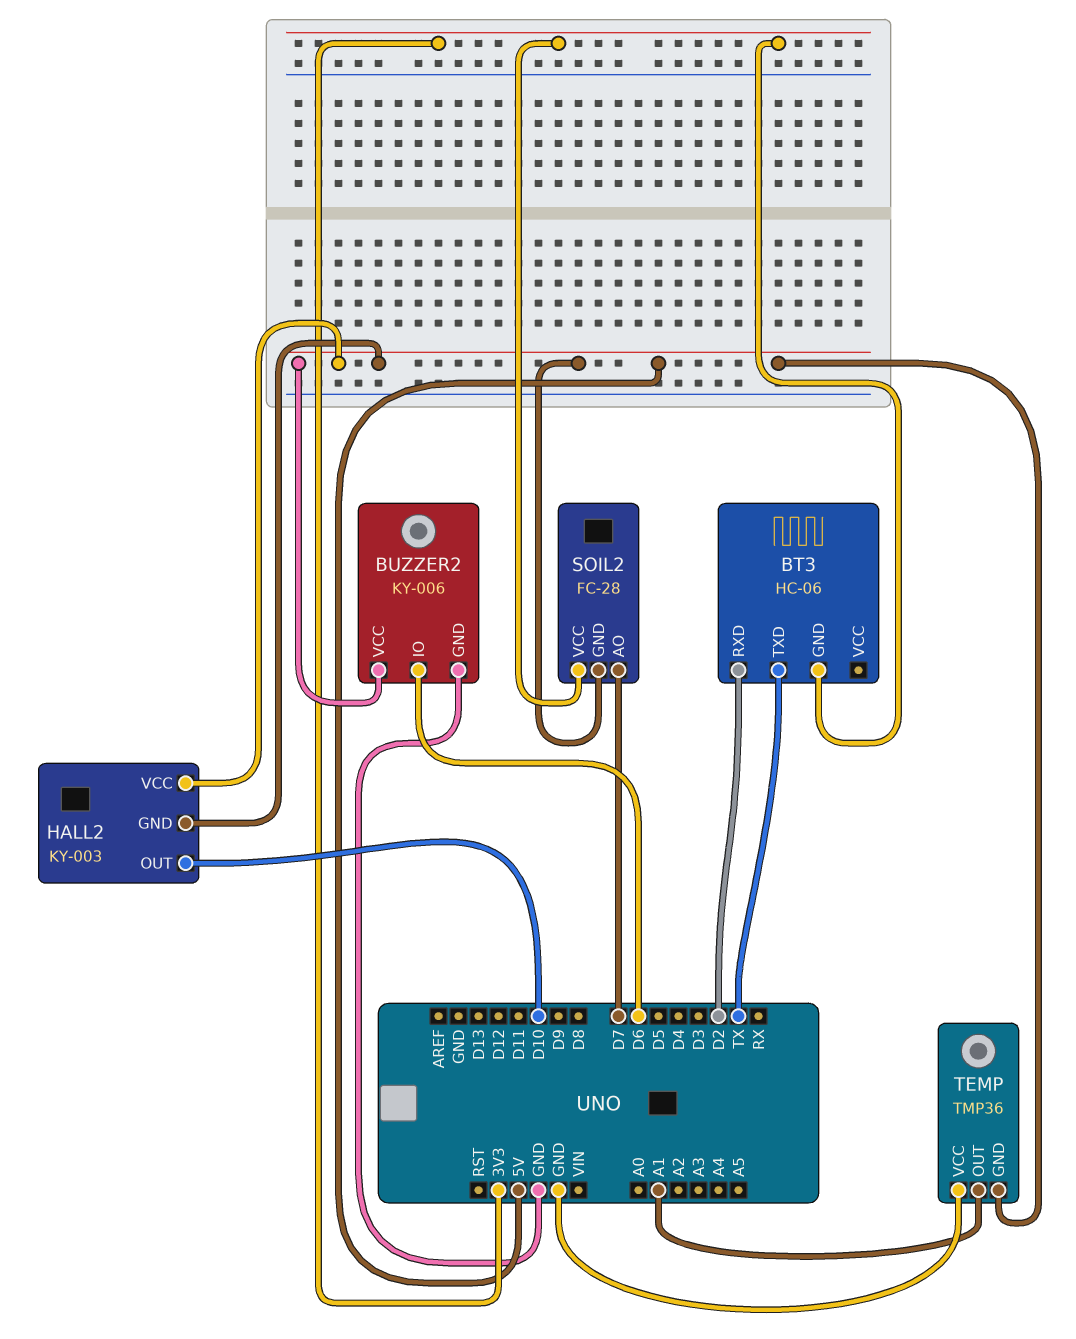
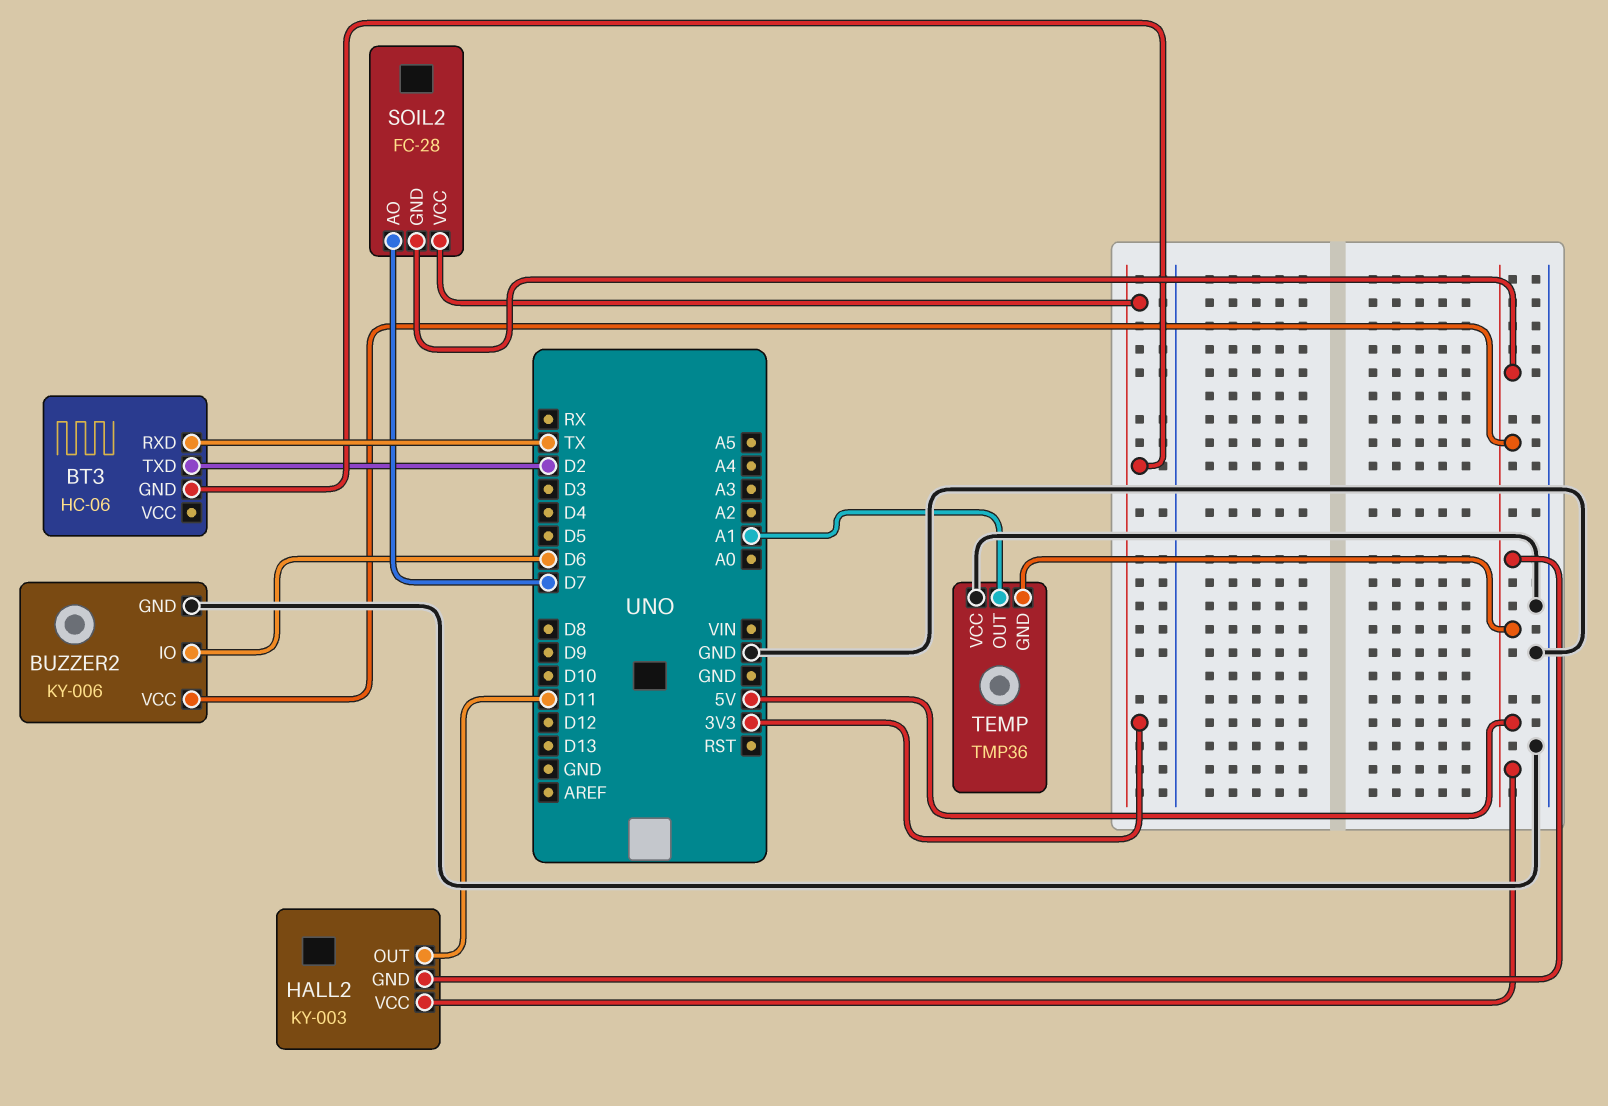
BT3 pin RXD: D2 -> TX
BT3 pin TXD: TX -> D2
HALL2 pin OUT: D10 -> D11

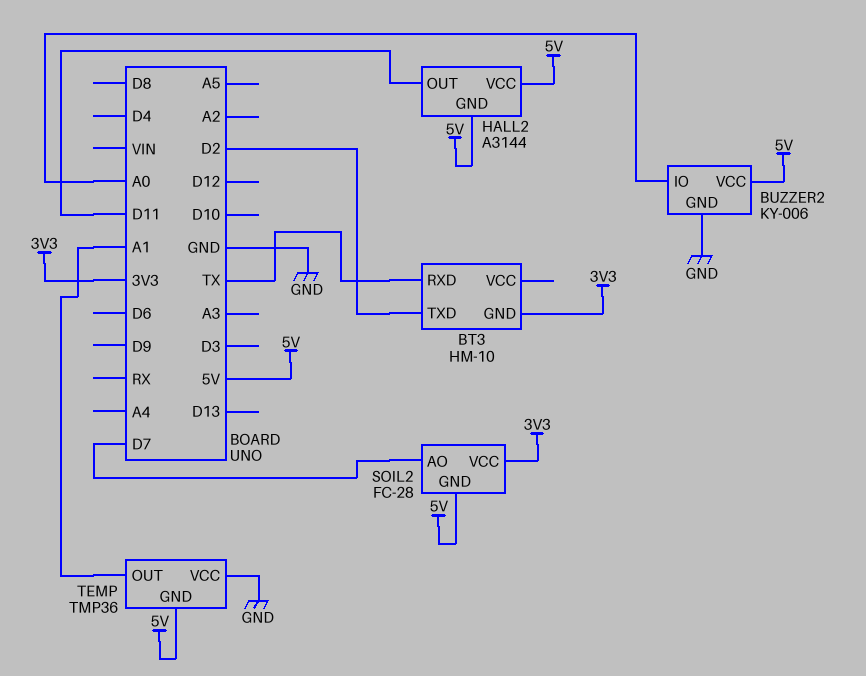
BT3: HC-06 -> HM-10
BUZZER2 pin IO: D6 -> A0
HALL2: KY-003 -> A3144

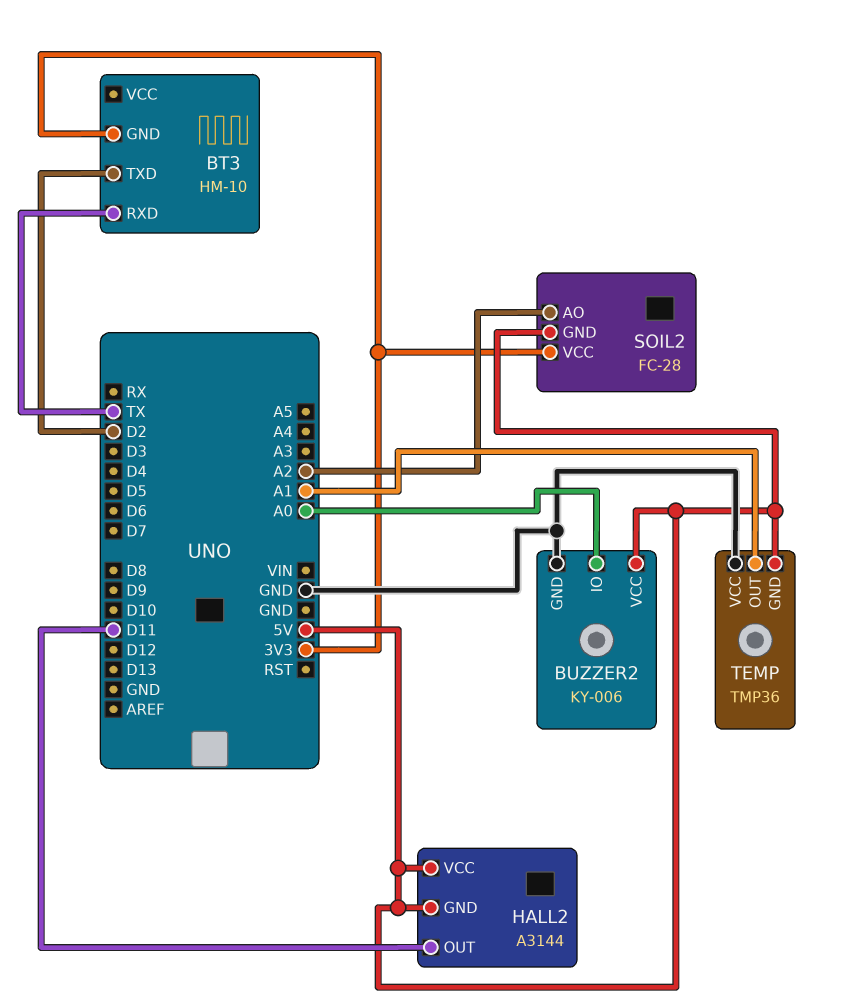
SOIL2 pin AO: D7 -> A2

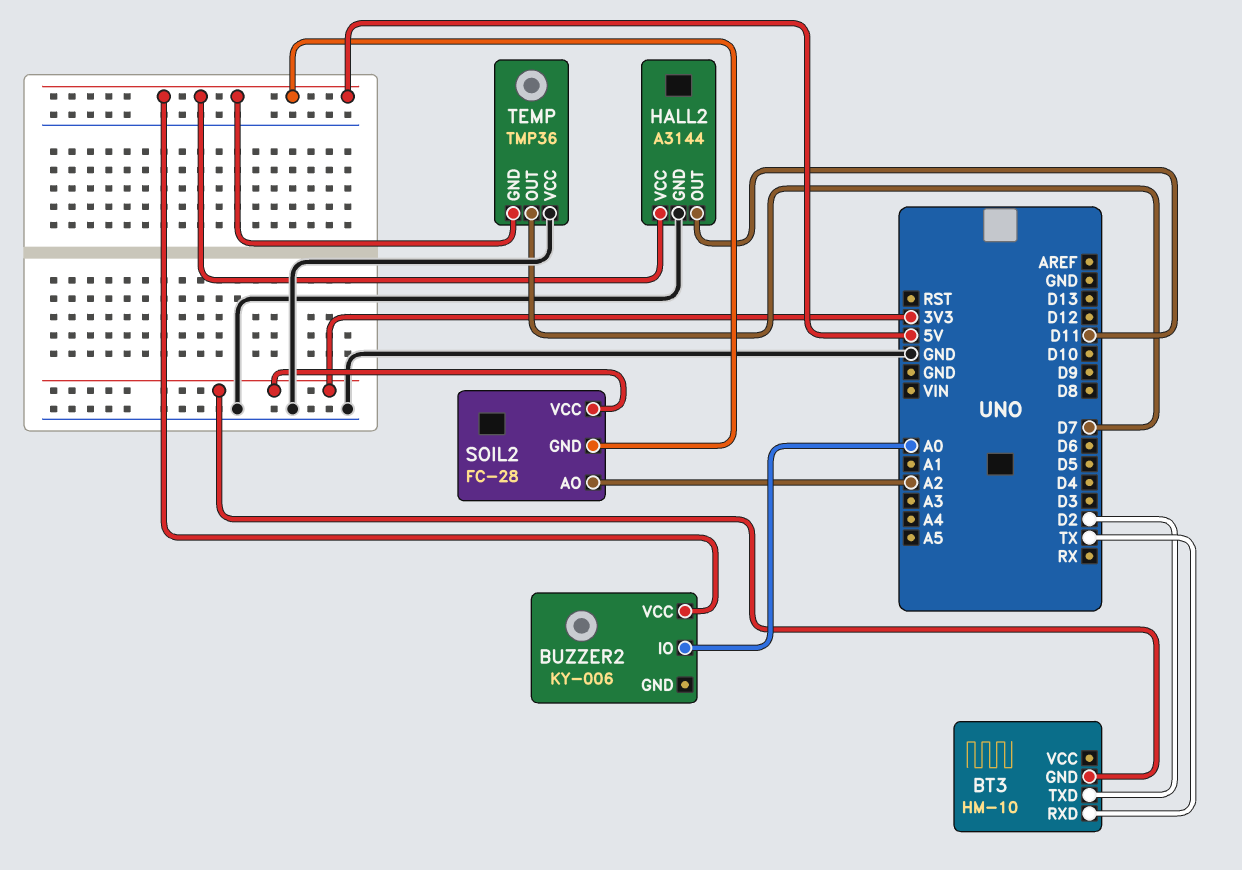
BUZZER2 pin GND: GND -> none
HALL2 pin GND: 5V -> GND
TEMP pin OUT: A1 -> D7

